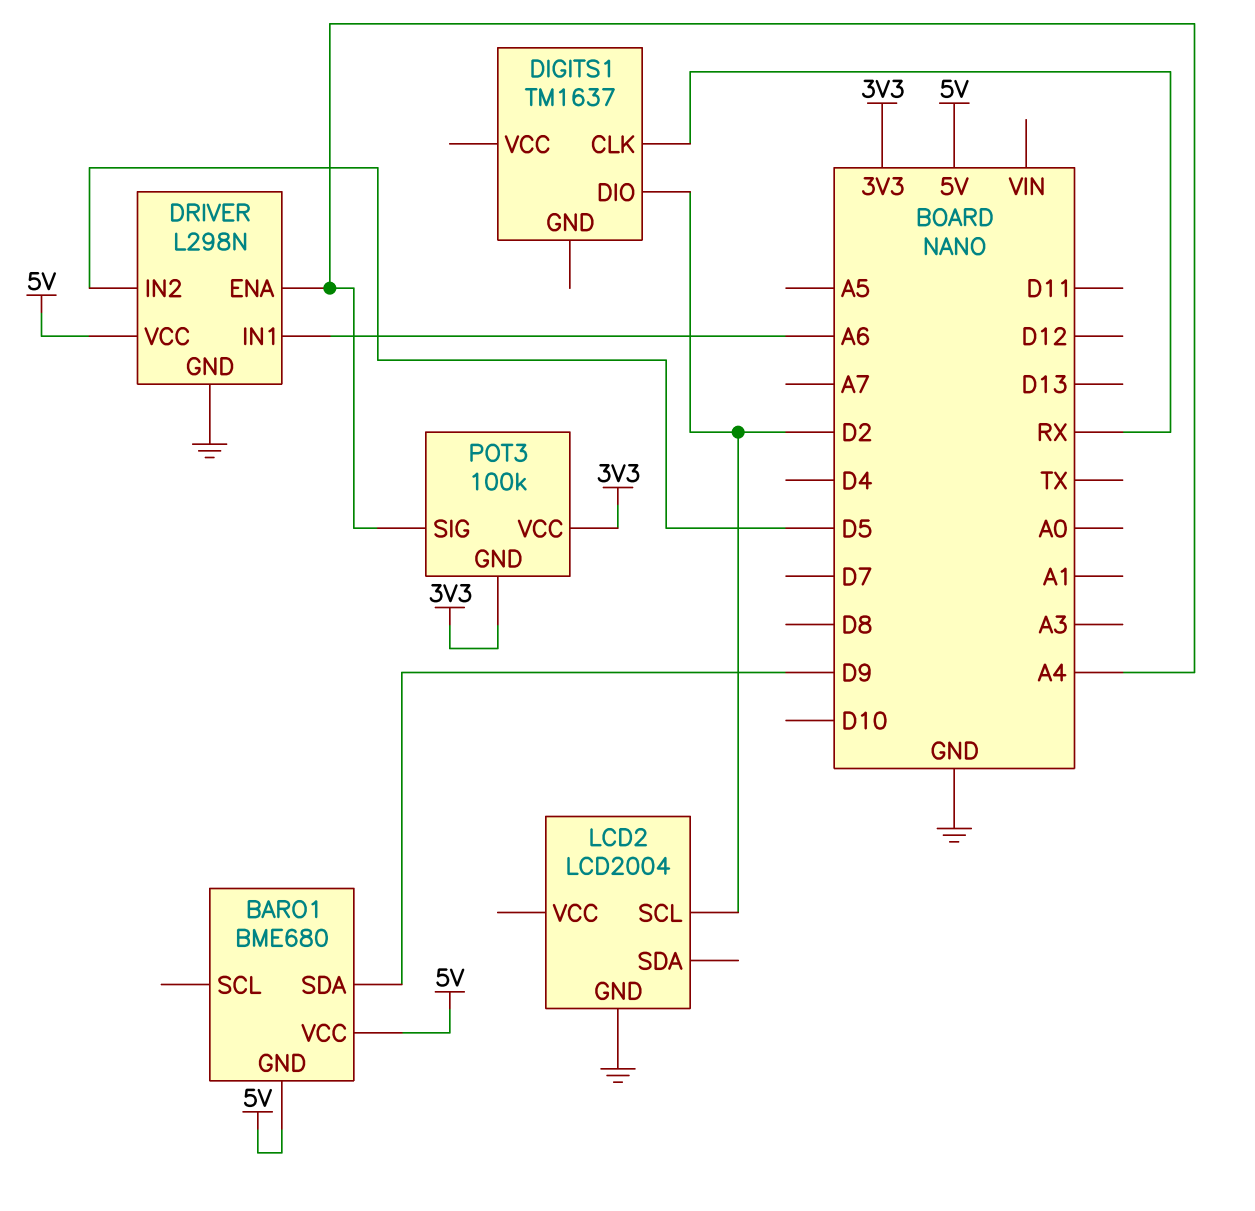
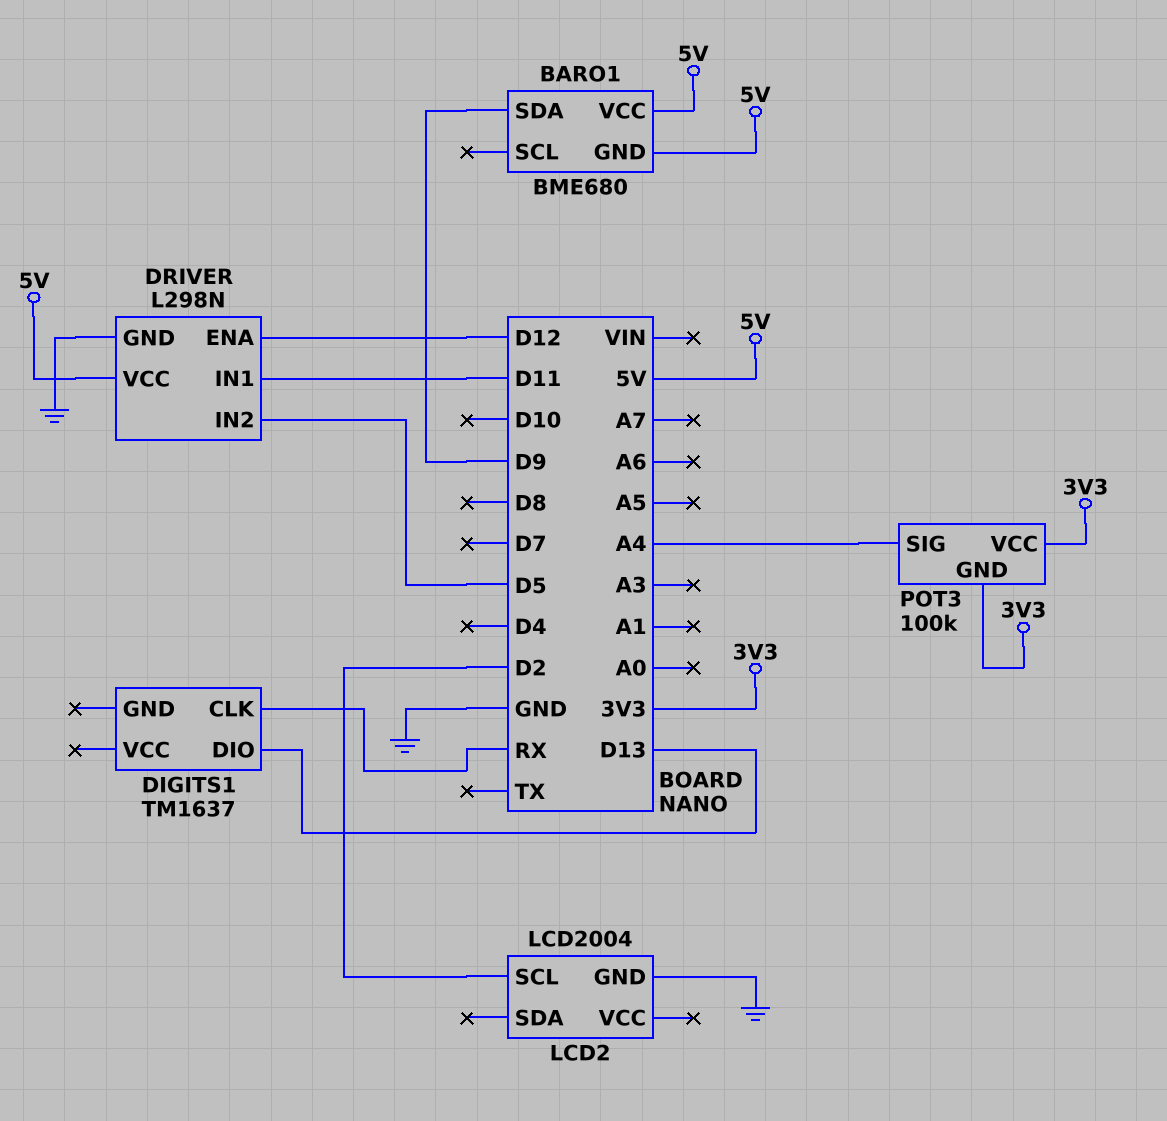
DIGITS1 pin DIO: D2 -> D13
DRIVER pin ENA: A4 -> D12
DRIVER pin IN1: A6 -> D11

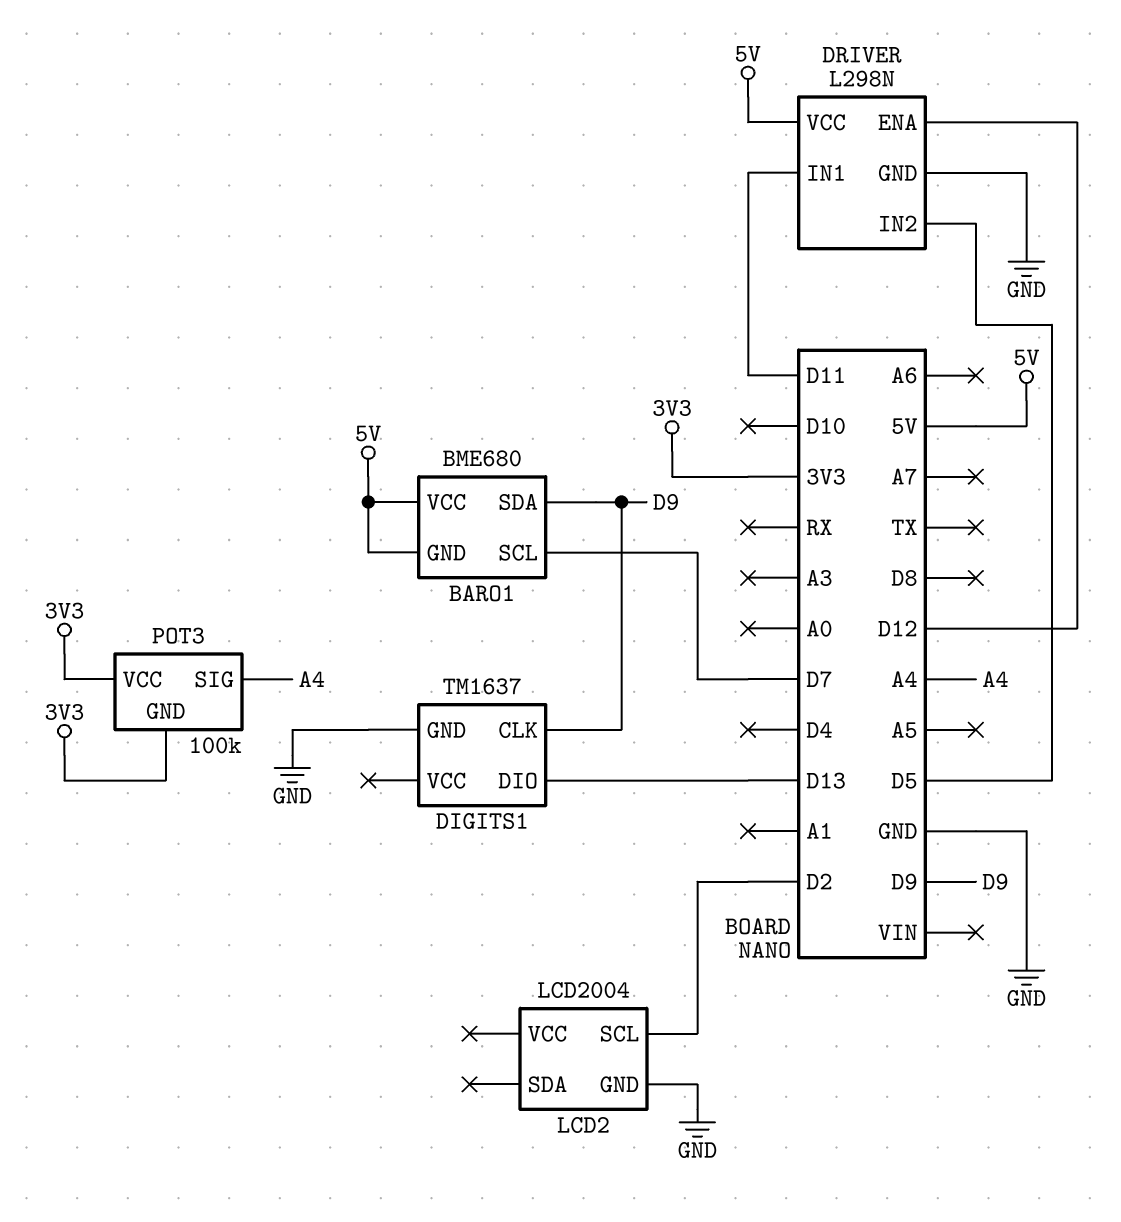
BARO1 pin SCL: none -> D7
DIGITS1 pin CLK: RX -> D9
DIGITS1 pin GND: none -> GND

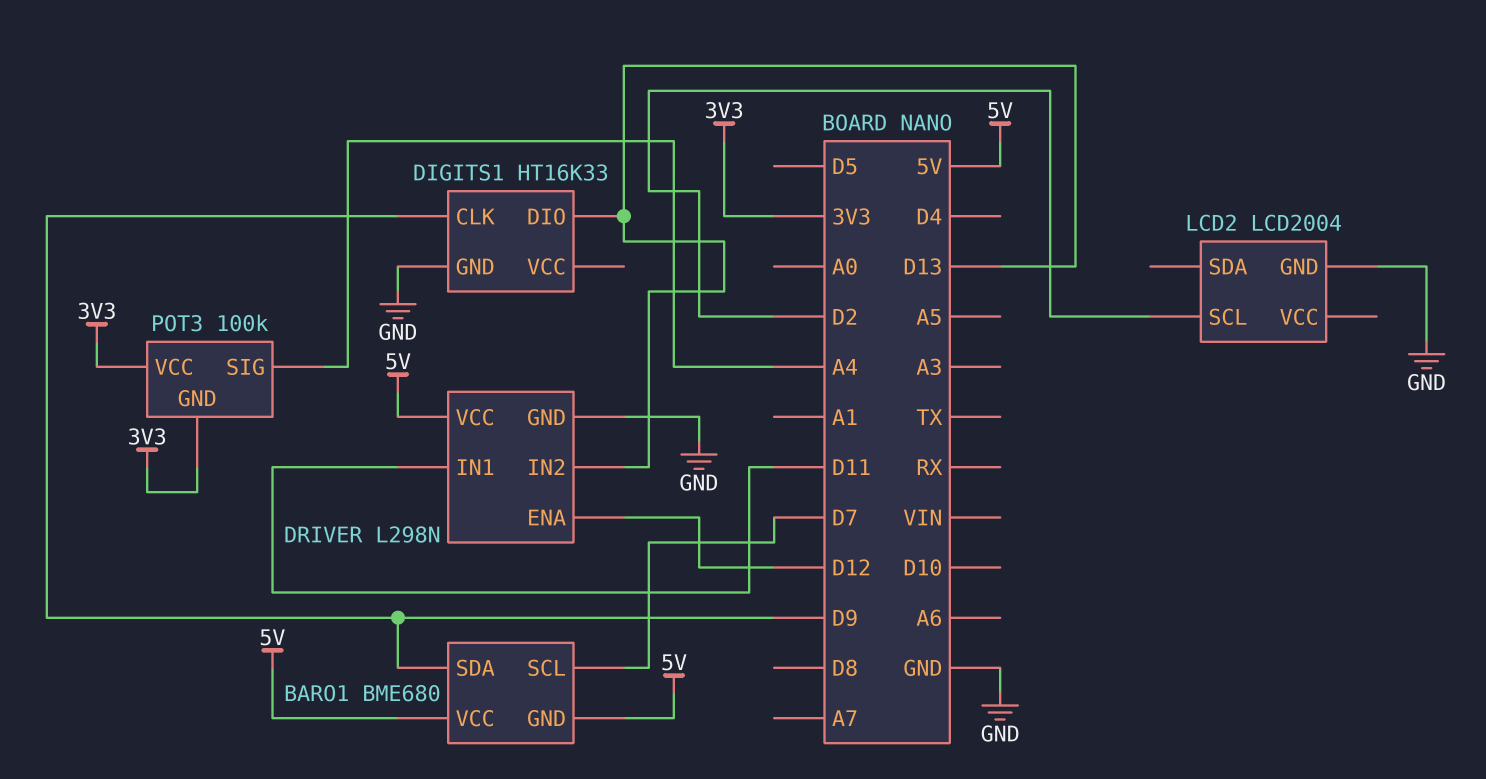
DIGITS1: TM1637 -> HT16K33
DRIVER pin IN2: D5 -> D13

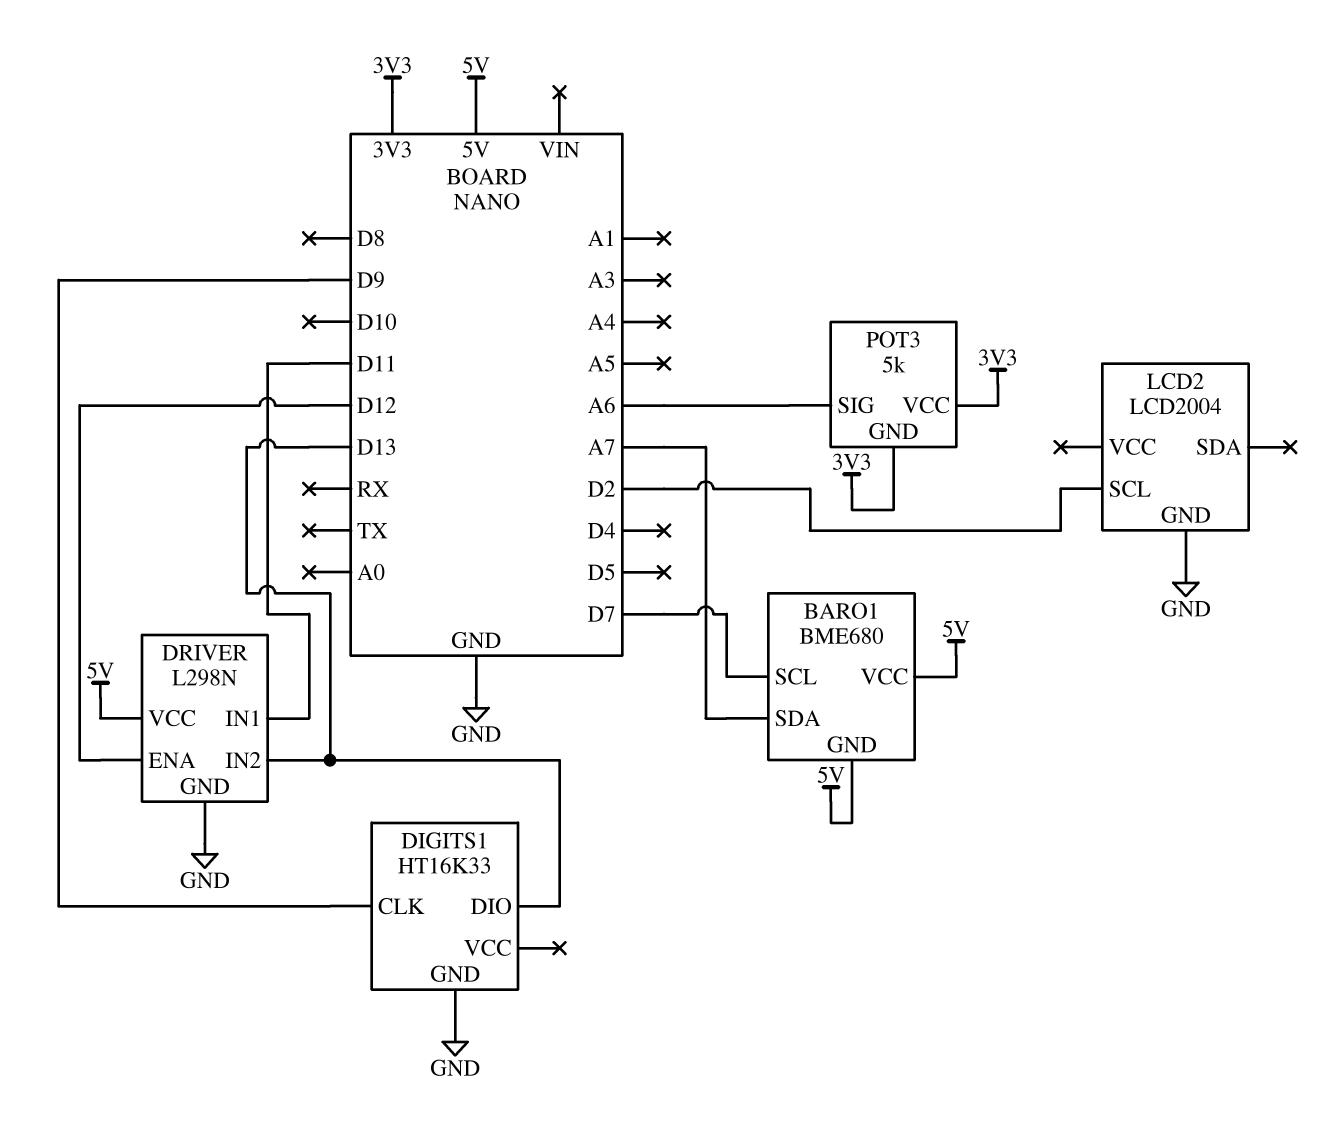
BARO1 pin SDA: D9 -> A7
POT3: 100k -> 5k
POT3 pin SIG: A4 -> A6

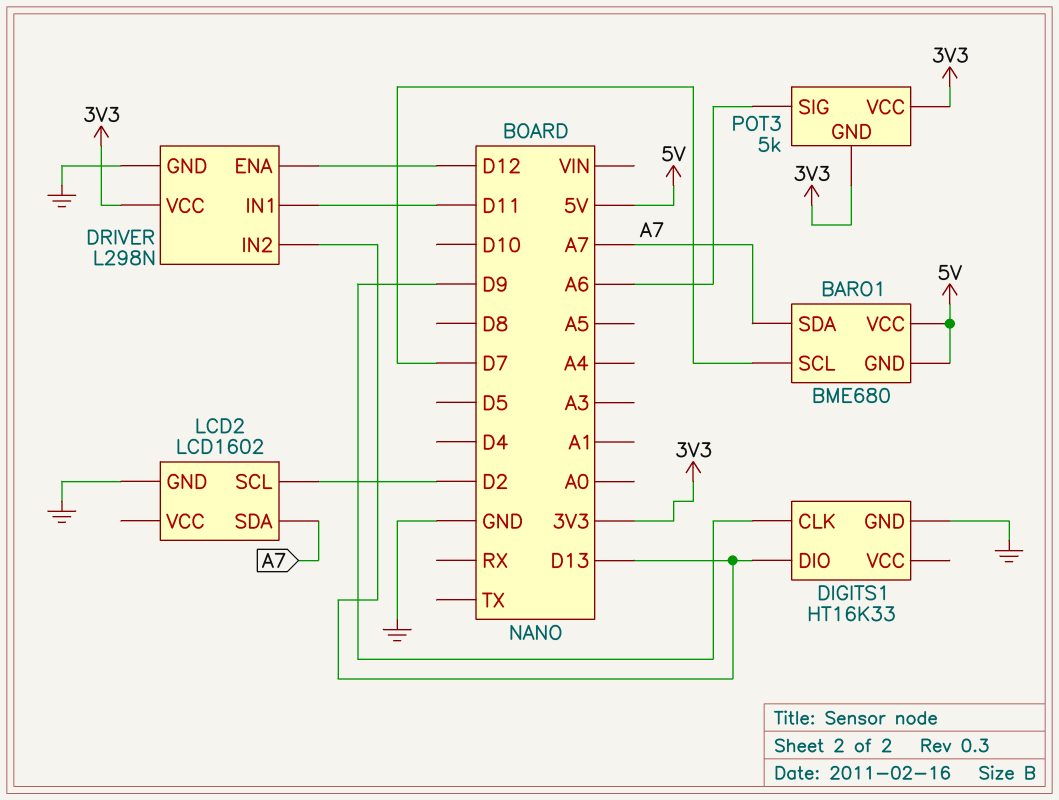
DRIVER pin VCC: 5V -> 3V3
LCD2: LCD2004 -> LCD1602
LCD2 pin SDA: none -> A7

